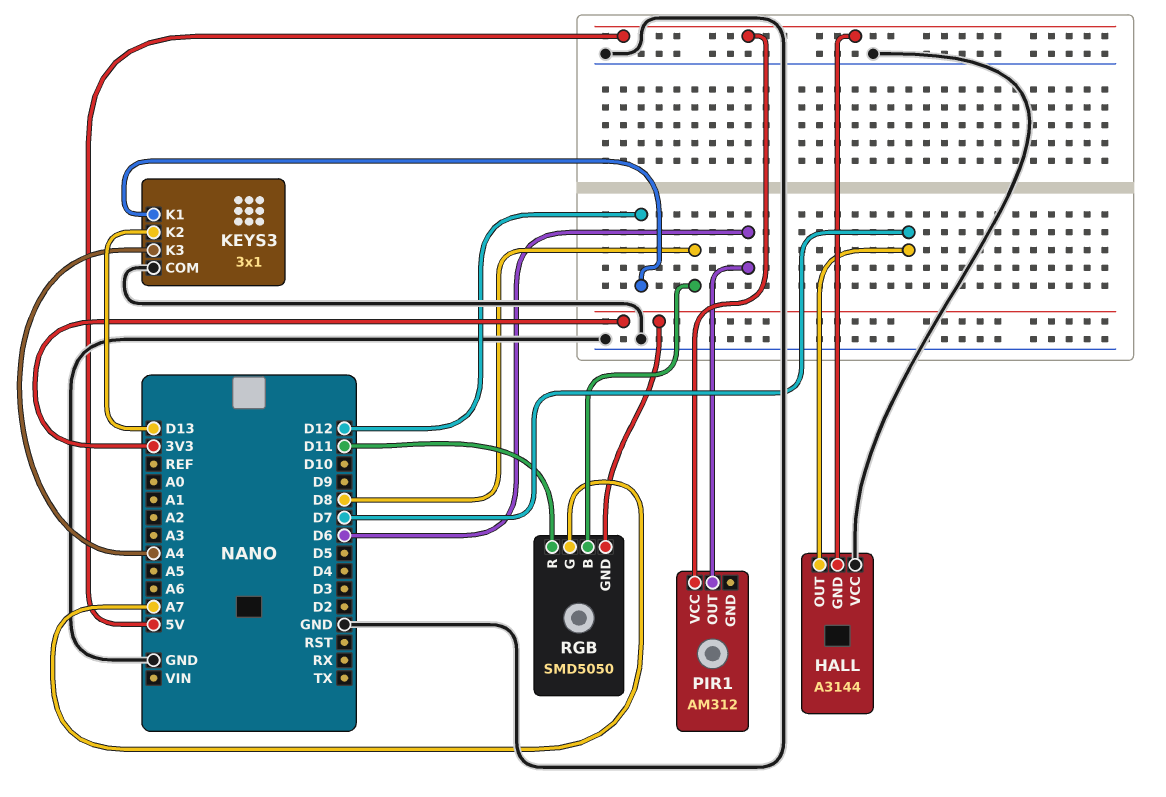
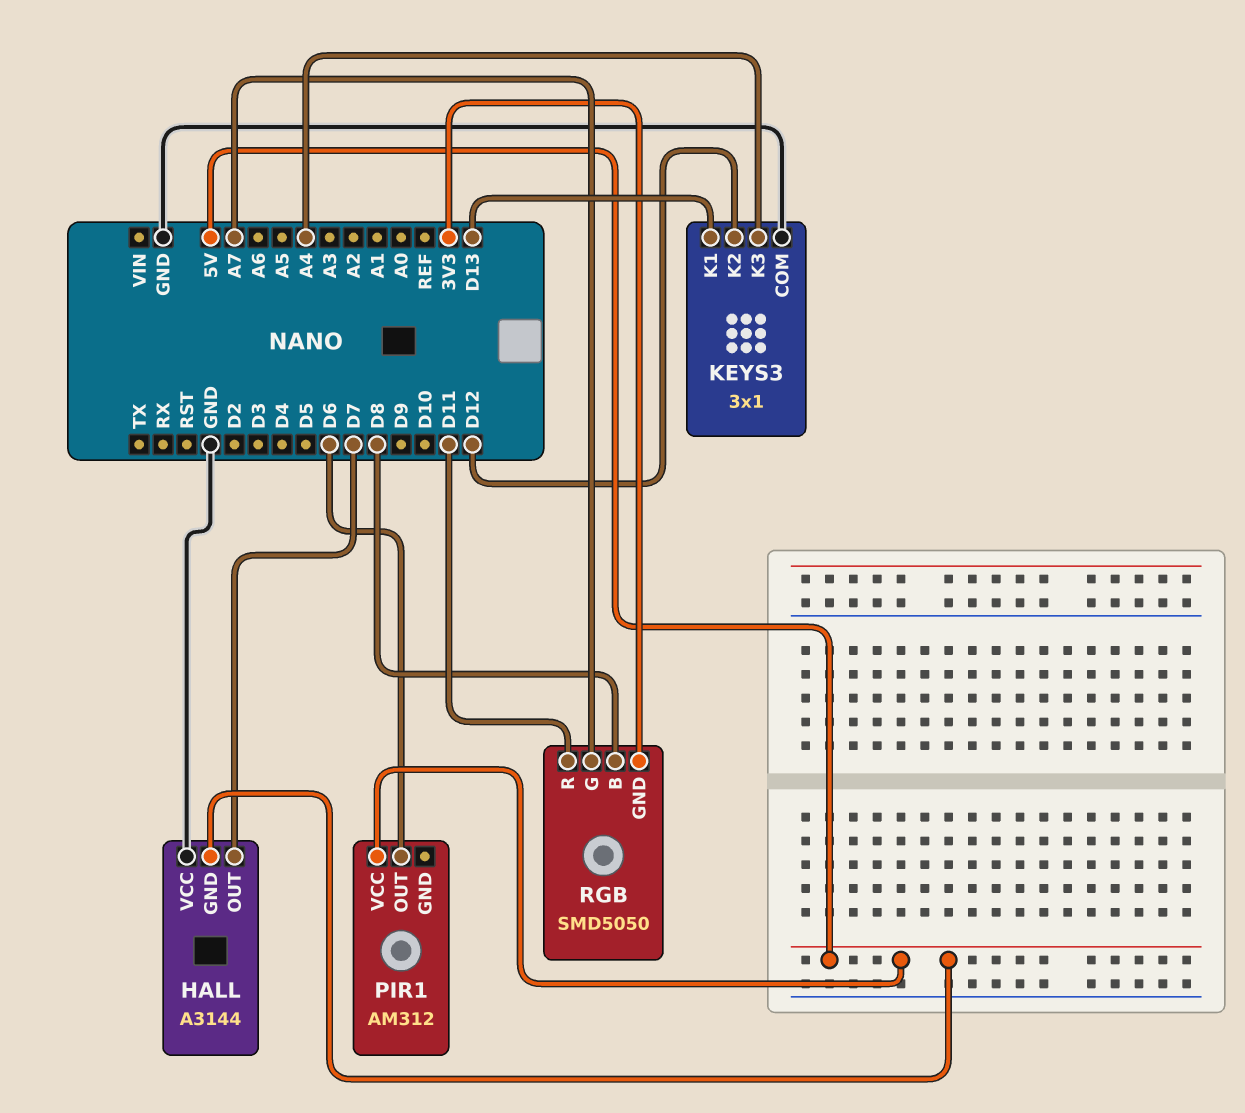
KEYS3 pin K1: D12 -> D13
KEYS3 pin K2: D13 -> D12

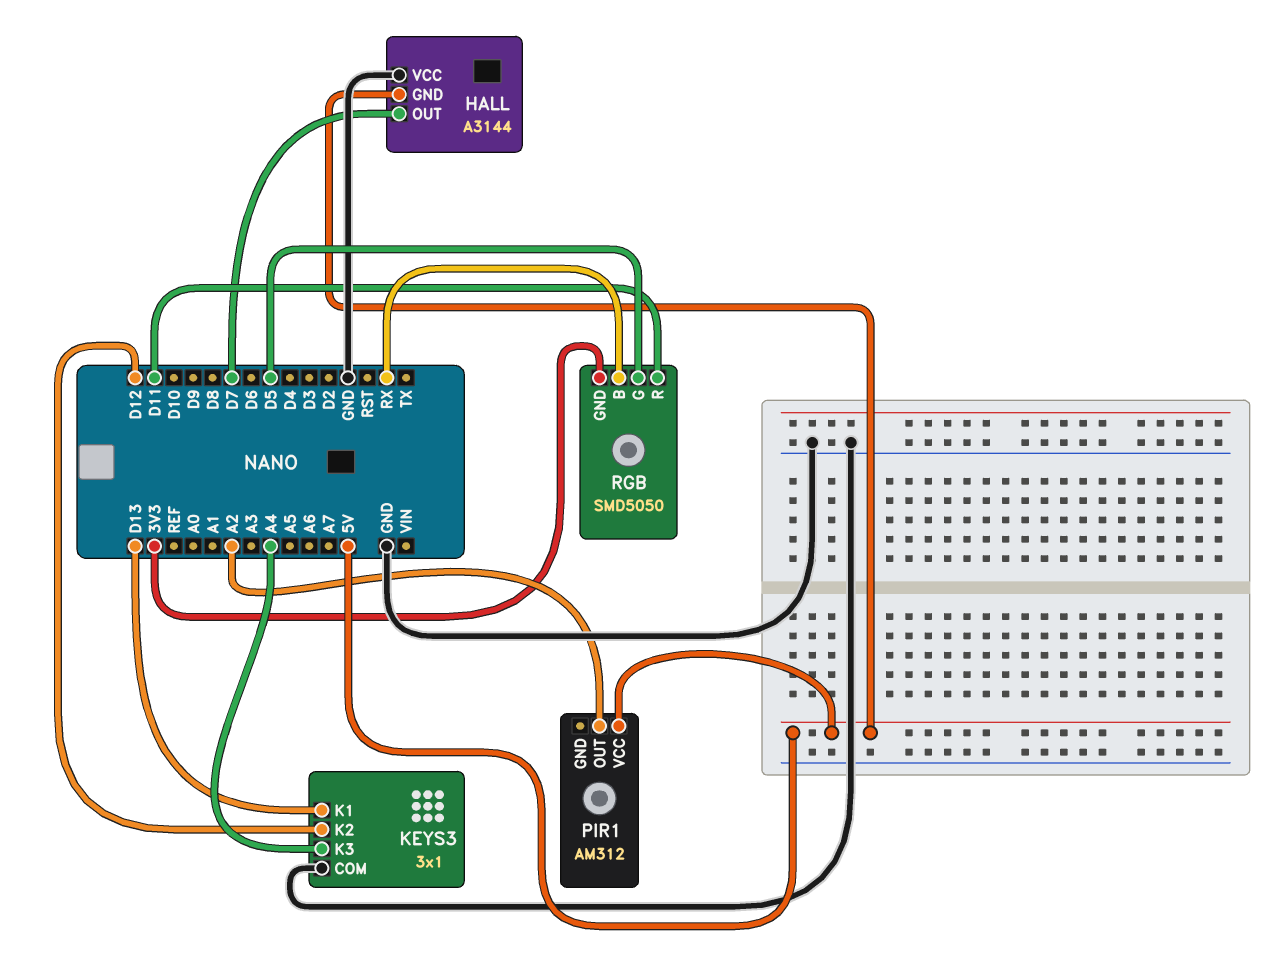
PIR1 pin OUT: D6 -> A2
RGB pin B: D8 -> RX
RGB pin G: A7 -> D5

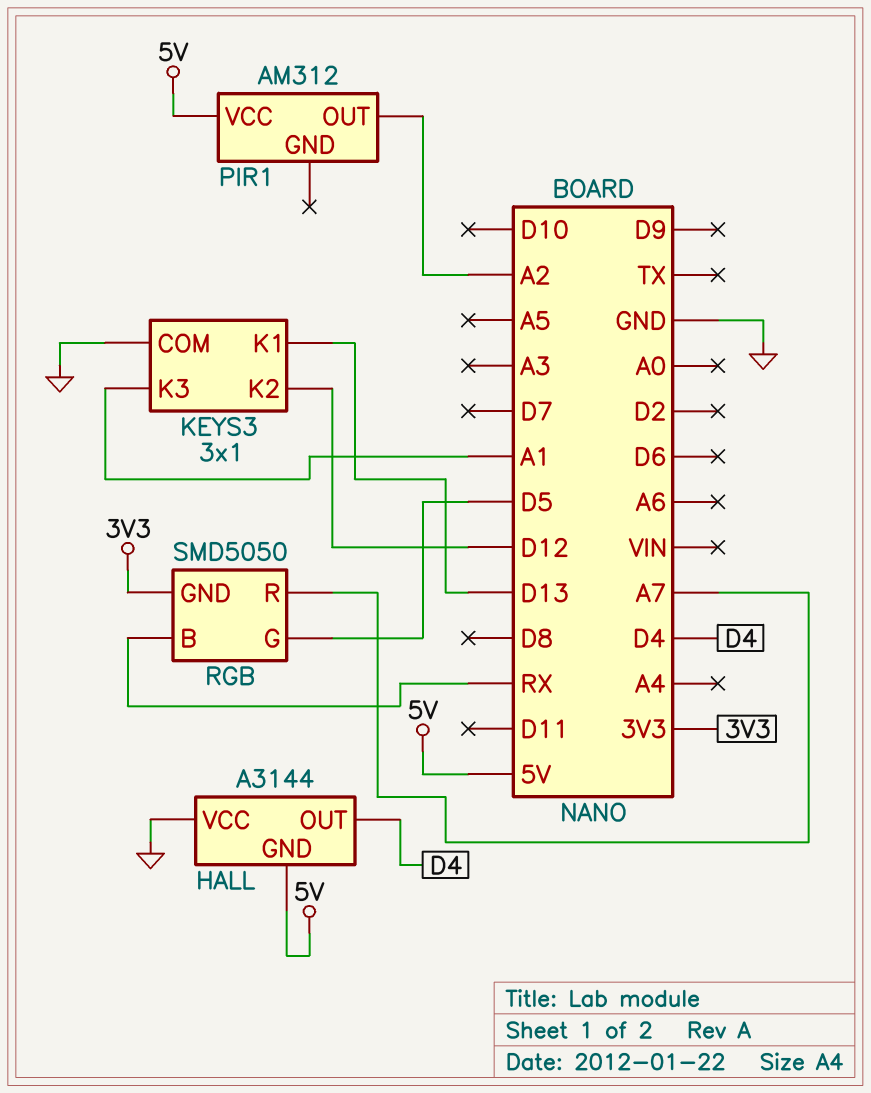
HALL pin OUT: D7 -> D4
KEYS3 pin K3: A4 -> A1
RGB pin R: D11 -> A7

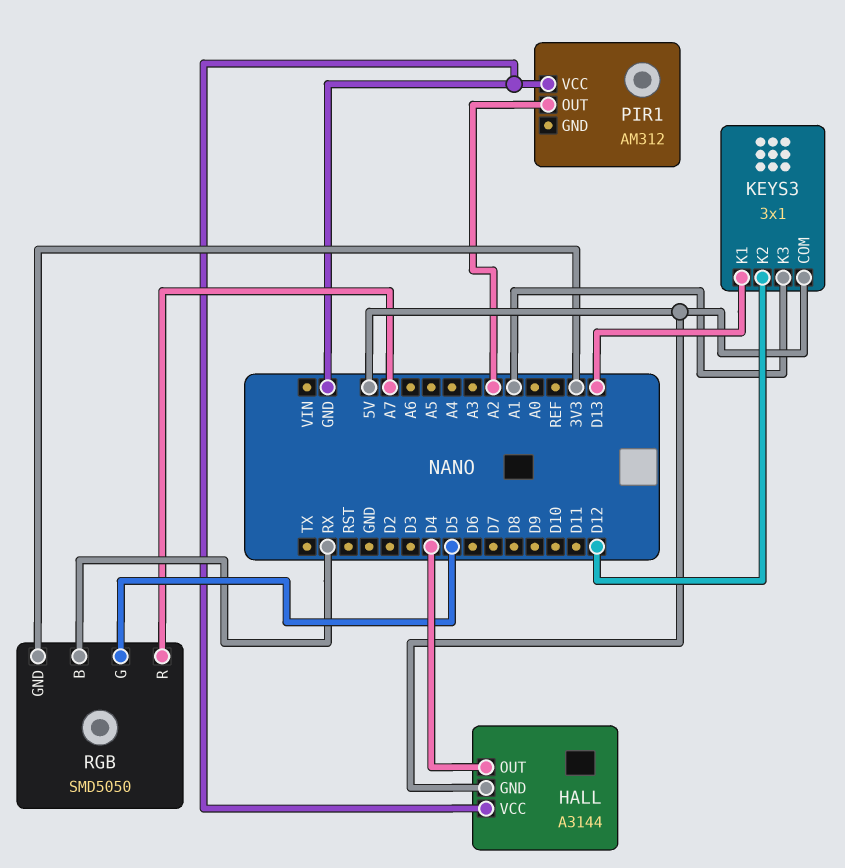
KEYS3 pin COM: GND -> 5V
PIR1 pin VCC: 5V -> GND

